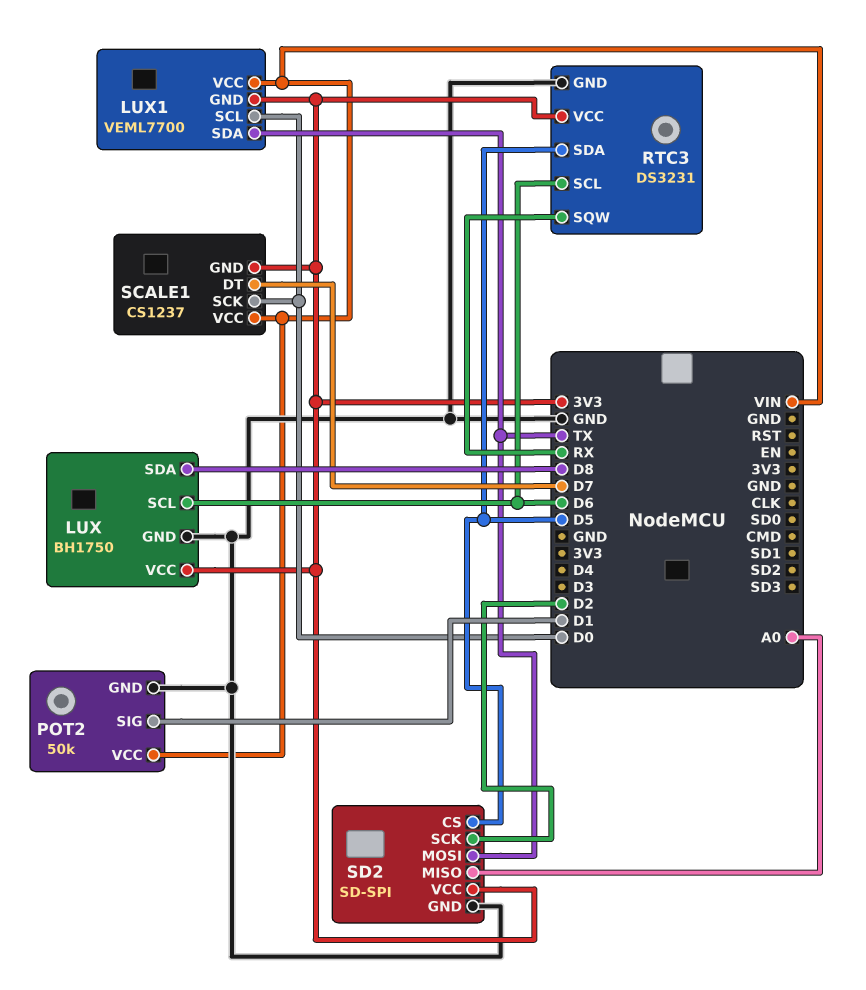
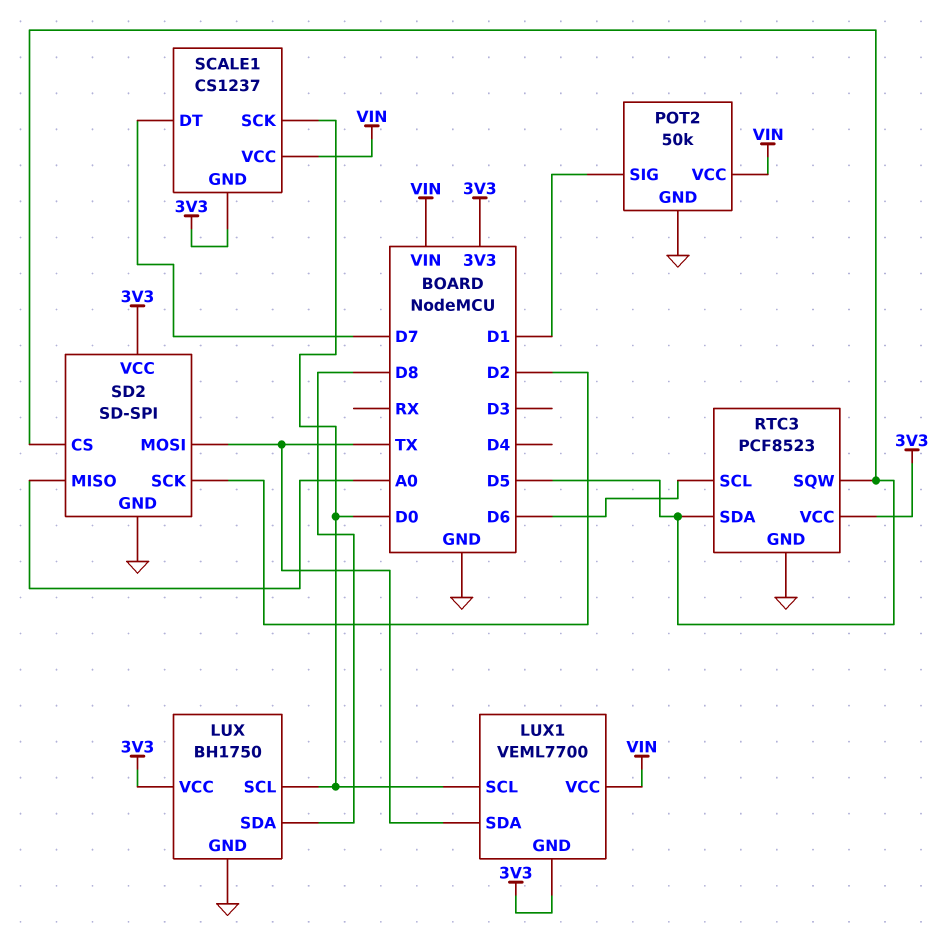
LUX pin SCL: D6 -> D0
RTC3: DS3231 -> PCF8523
RTC3 pin SQW: RX -> D5

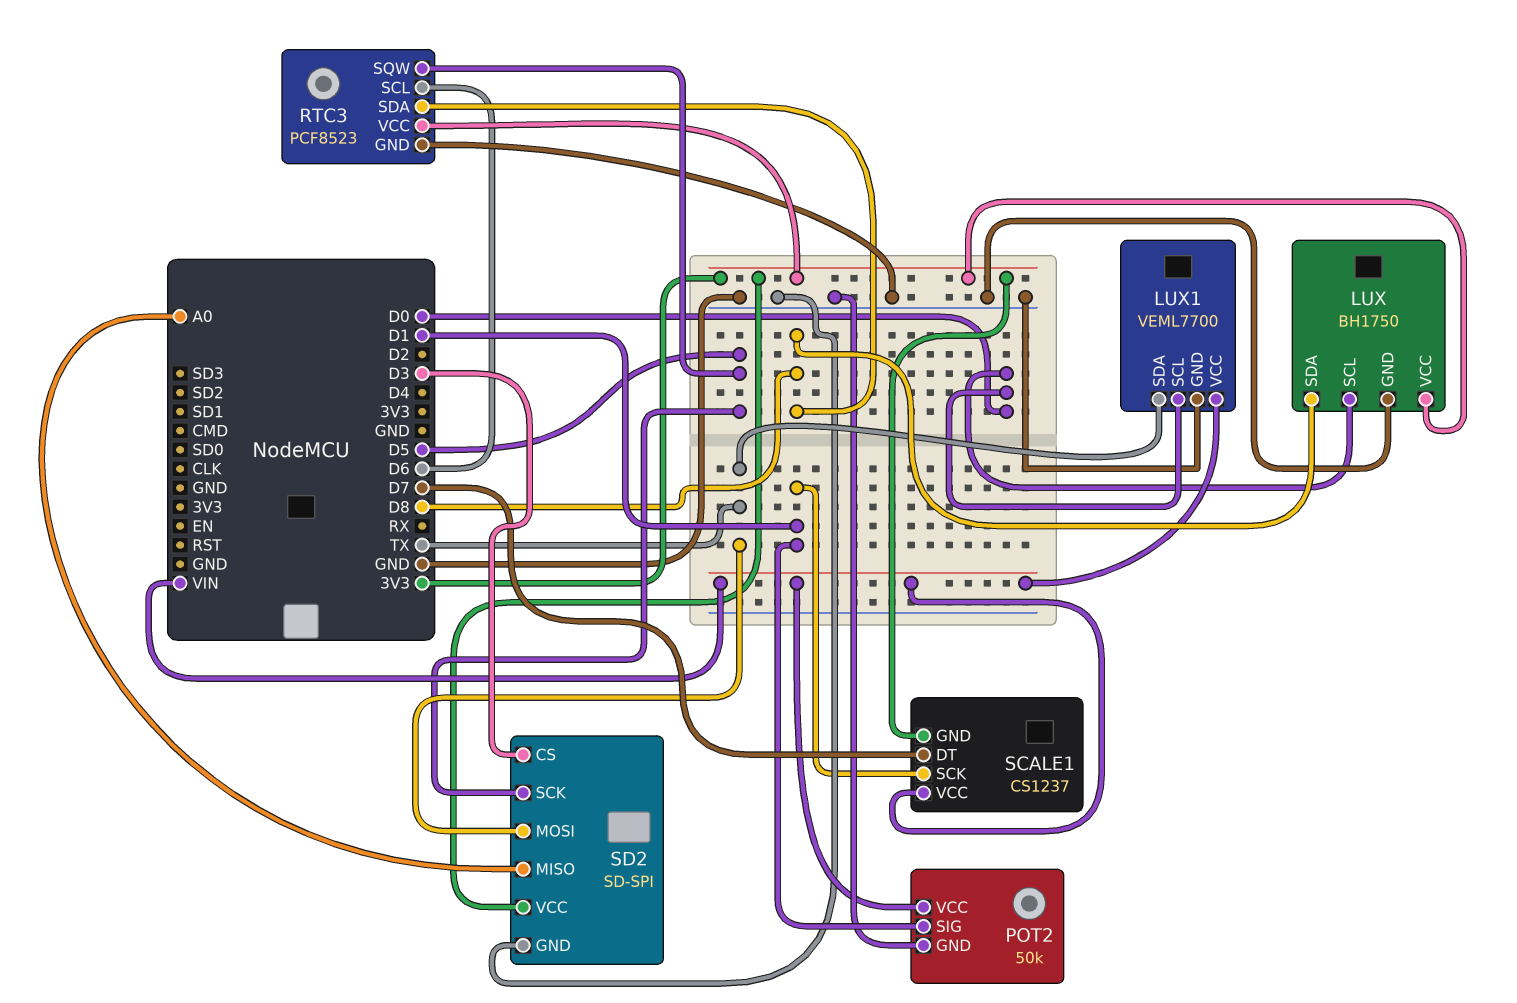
LUX1 pin GND: 3V3 -> GND
RTC3 pin SDA: D5 -> D8
SCALE1 pin SCK: D0 -> D1
SD2 pin CS: D5 -> D3
SD2 pin SCK: D2 -> D5

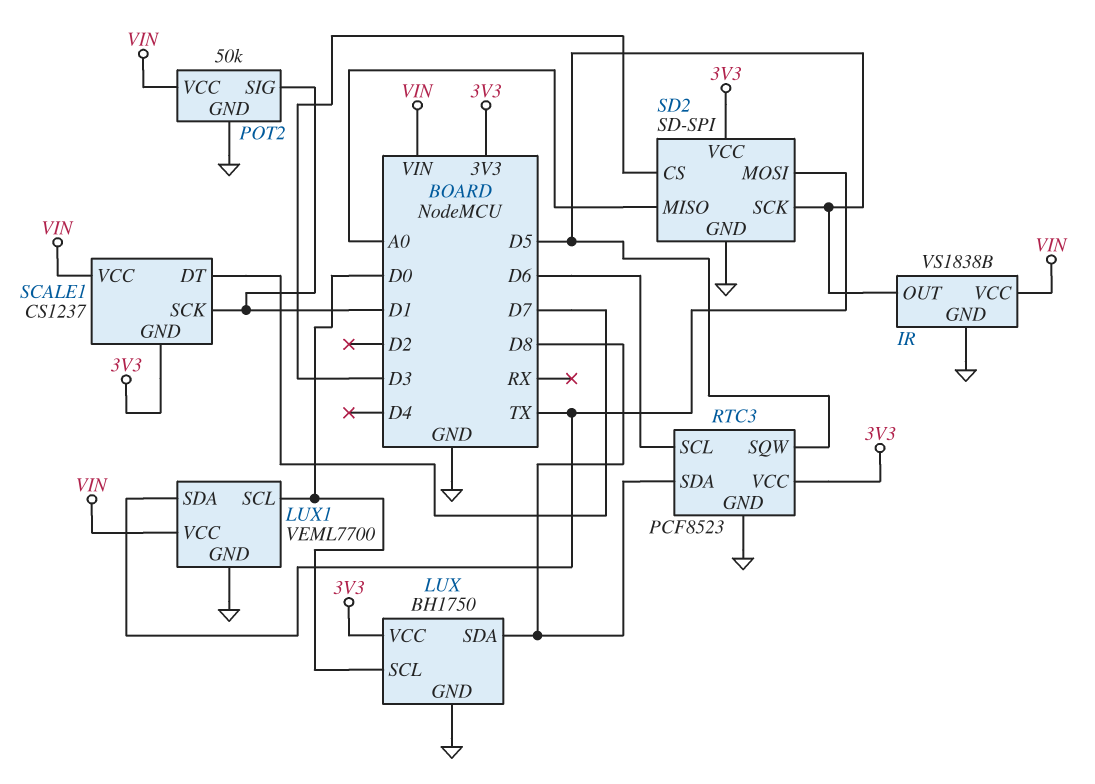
IR: none -> VS1838B
IR pin GND: none -> GND
IR pin OUT: none -> D5
IR pin VCC: none -> VIN

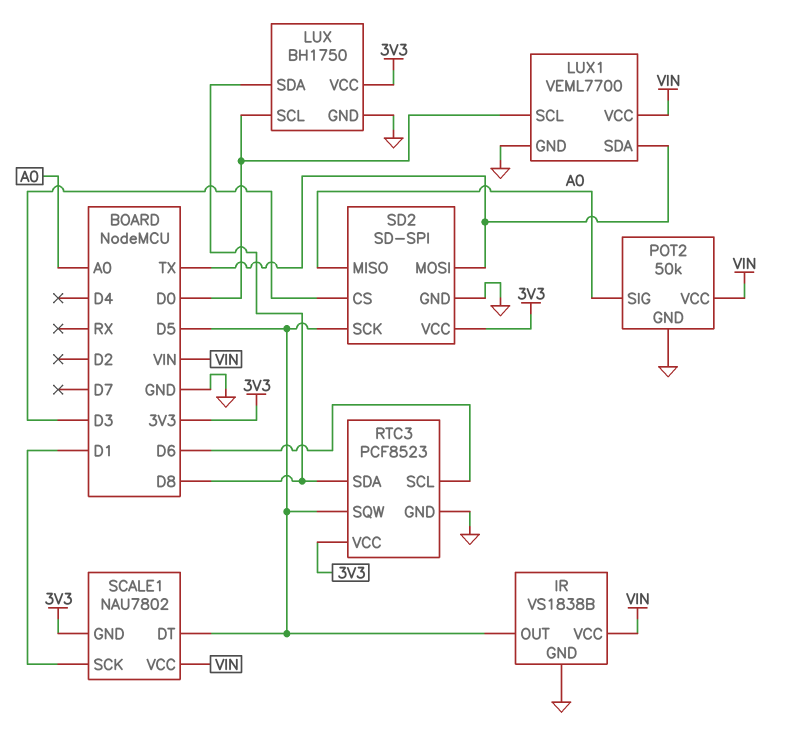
POT2 pin SIG: D1 -> A0
SCALE1: CS1237 -> NAU7802
SCALE1 pin DT: D7 -> D5

